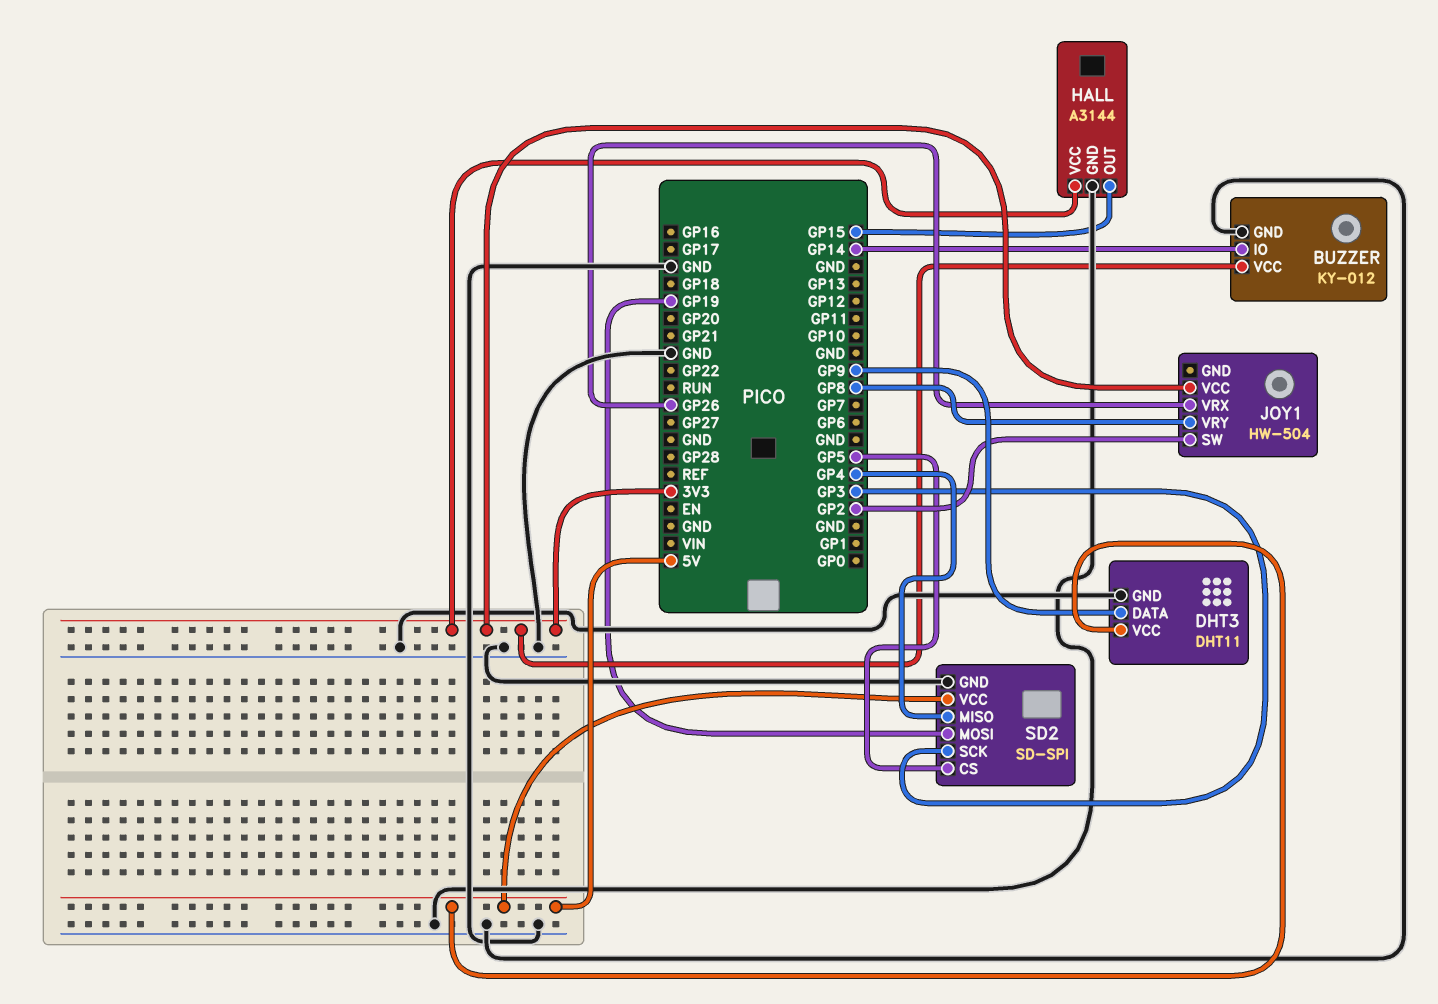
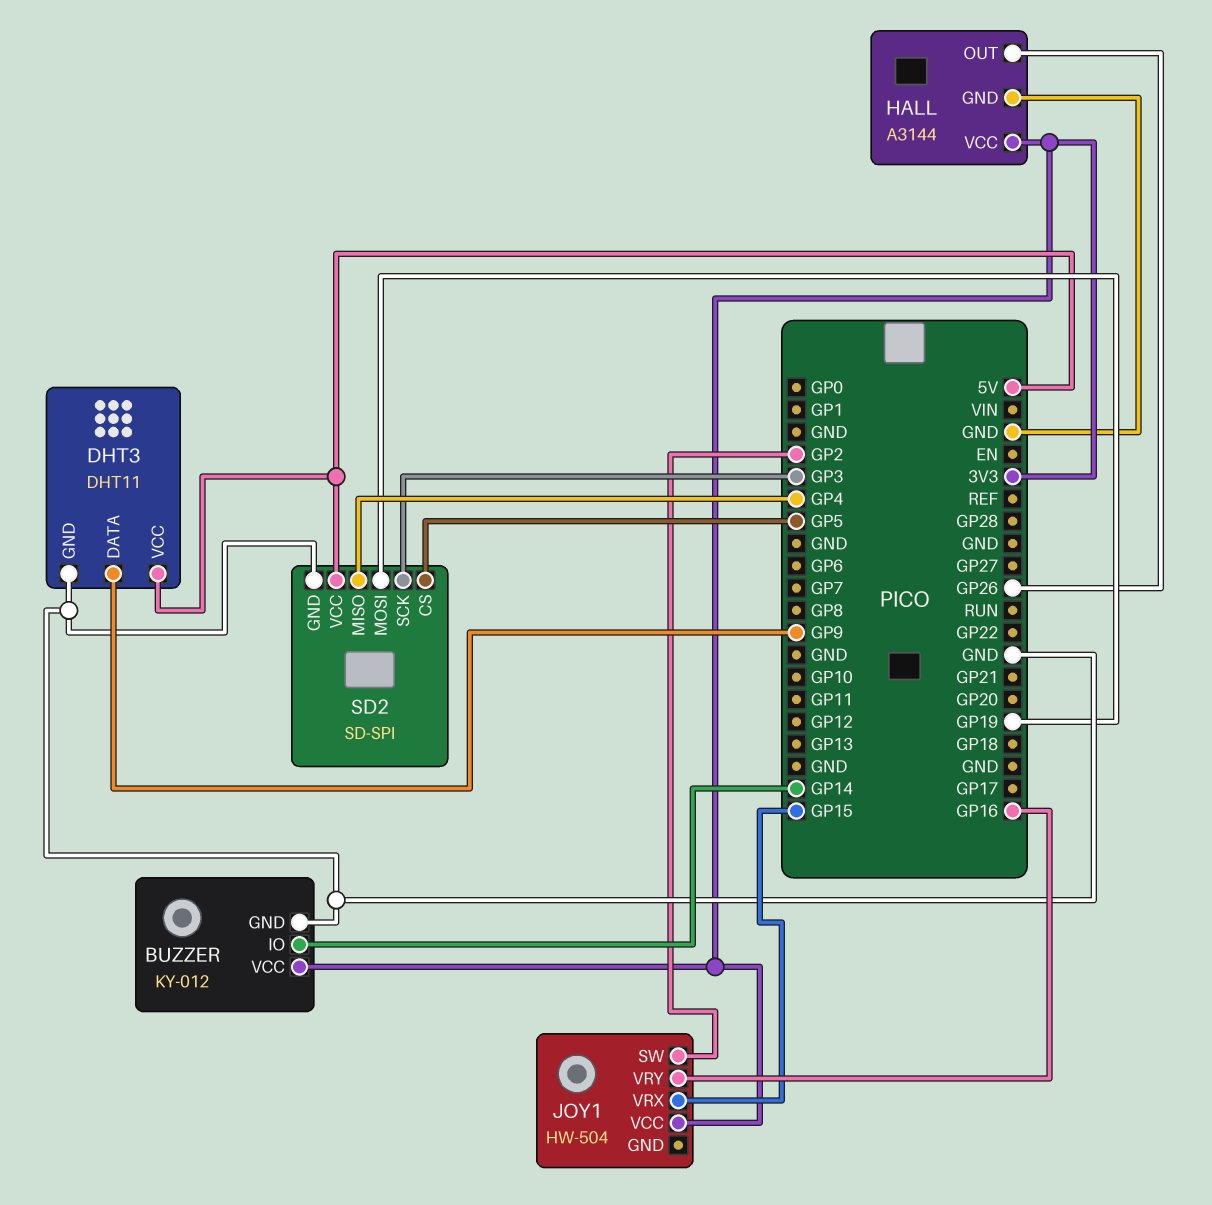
HALL pin OUT: GP15 -> GP26
JOY1 pin VRX: GP26 -> GP15
JOY1 pin VRY: GP8 -> GP16

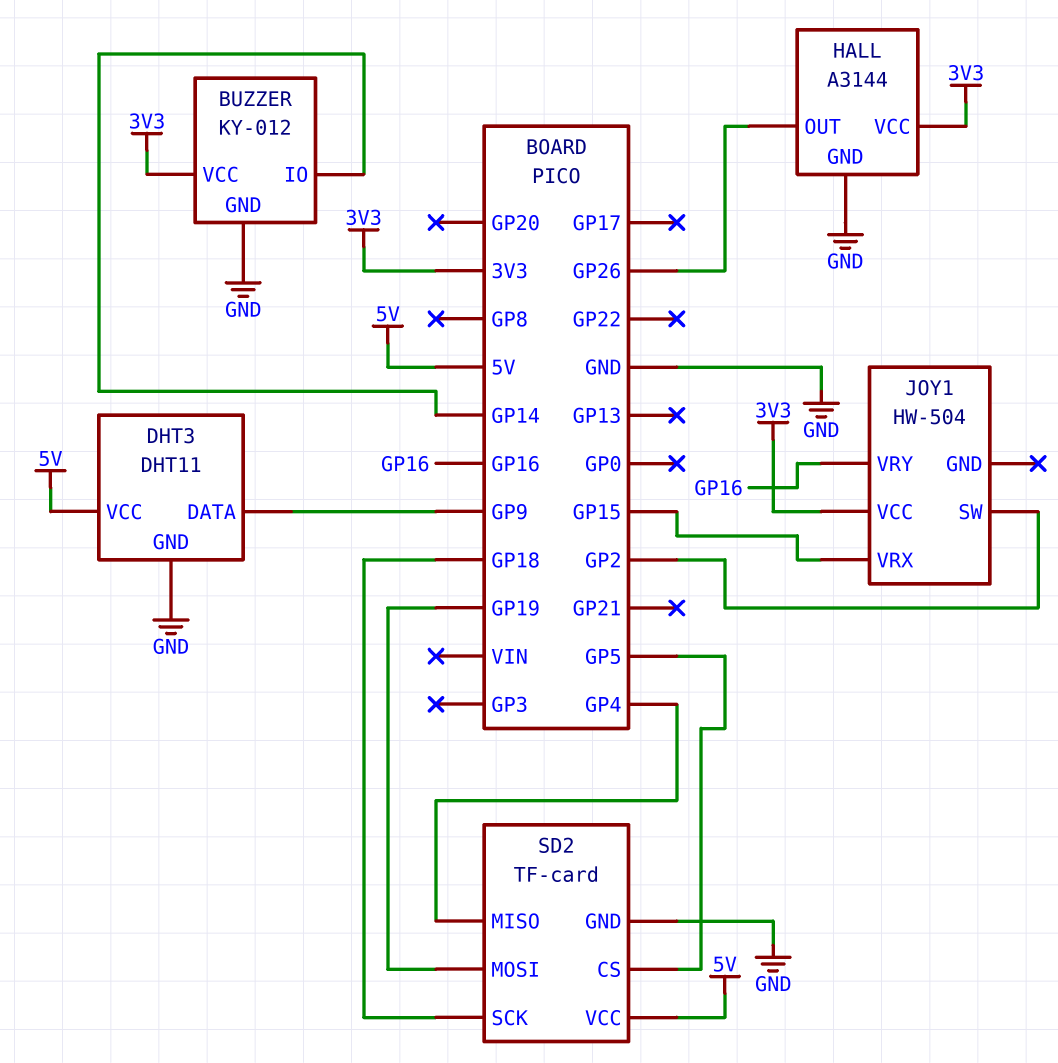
SD2: SD-SPI -> TF-card
SD2 pin SCK: GP3 -> GP18

